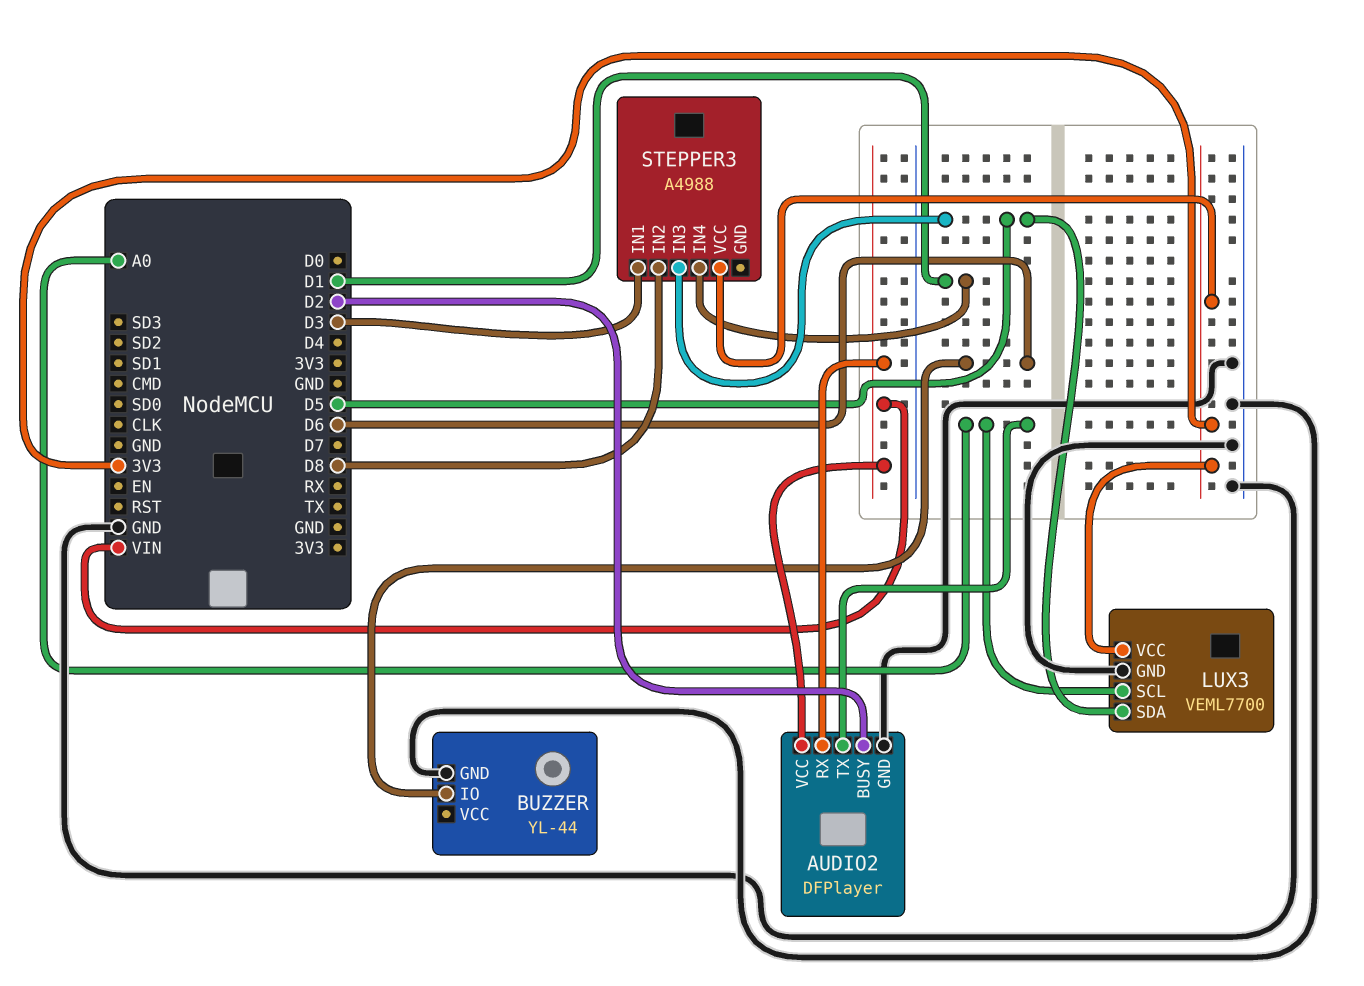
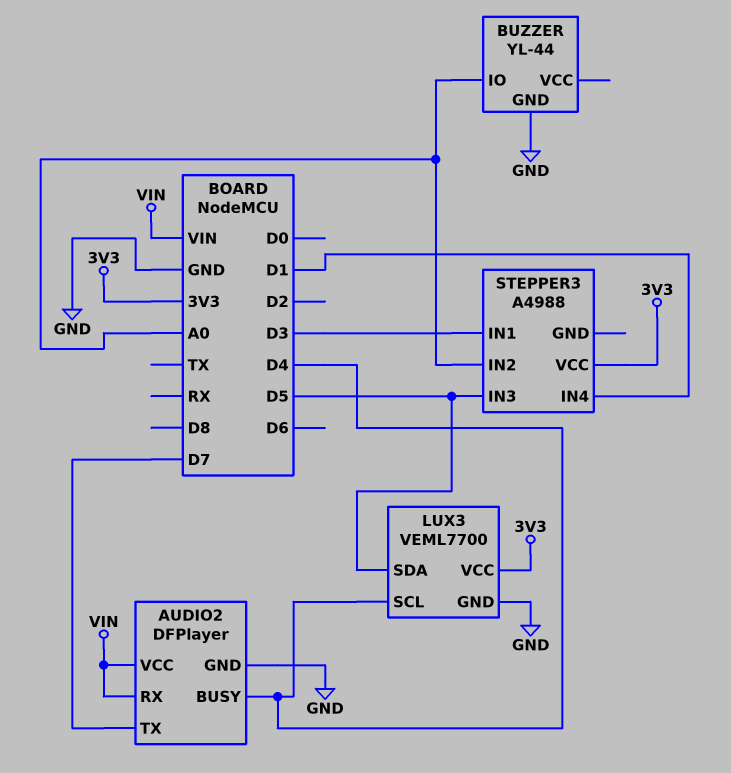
AUDIO2 pin BUSY: D2 -> D4
AUDIO2 pin TX: A0 -> D7
BUZZER pin IO: D6 -> A0
LUX3 pin SCL: A0 -> D4
STEPPER3 pin IN2: D8 -> A0

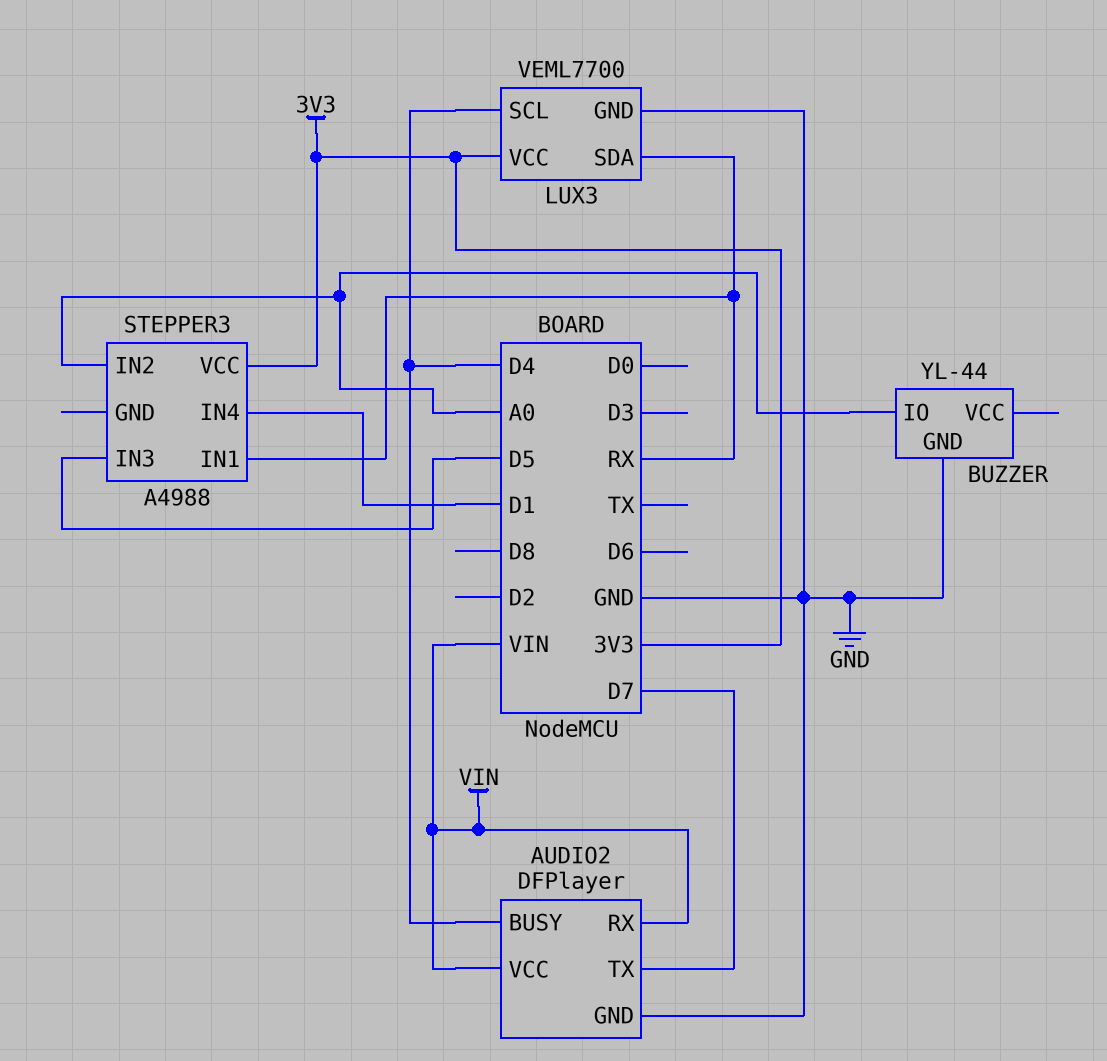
LUX3 pin SDA: D5 -> RX
STEPPER3 pin IN1: D3 -> RX

